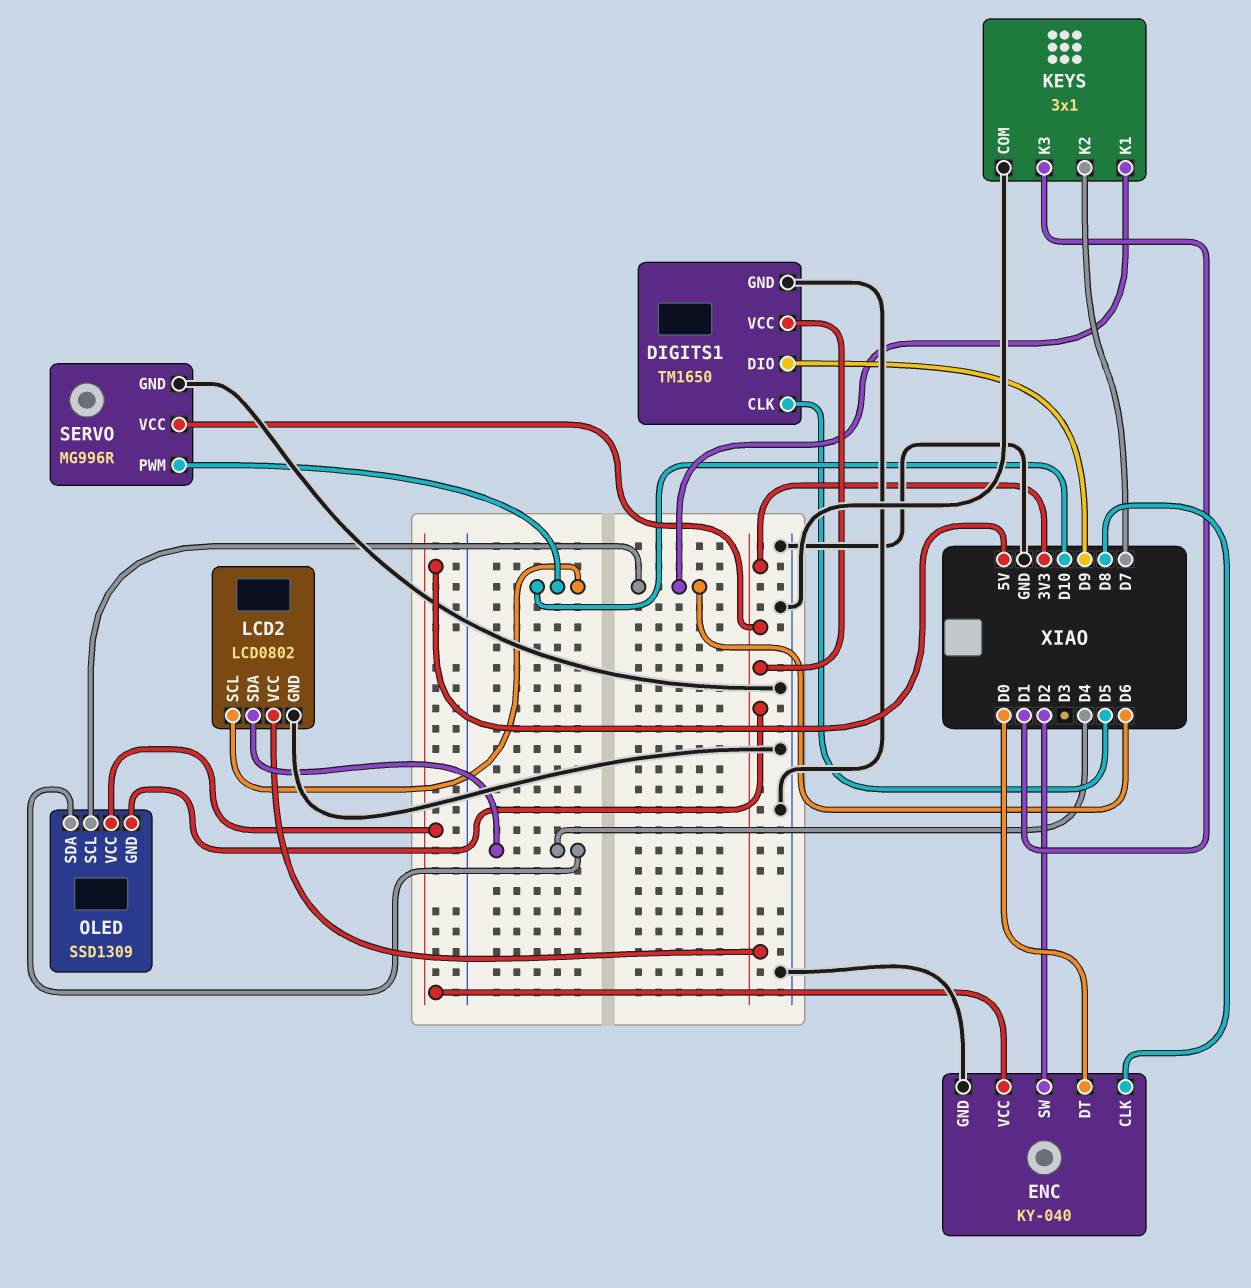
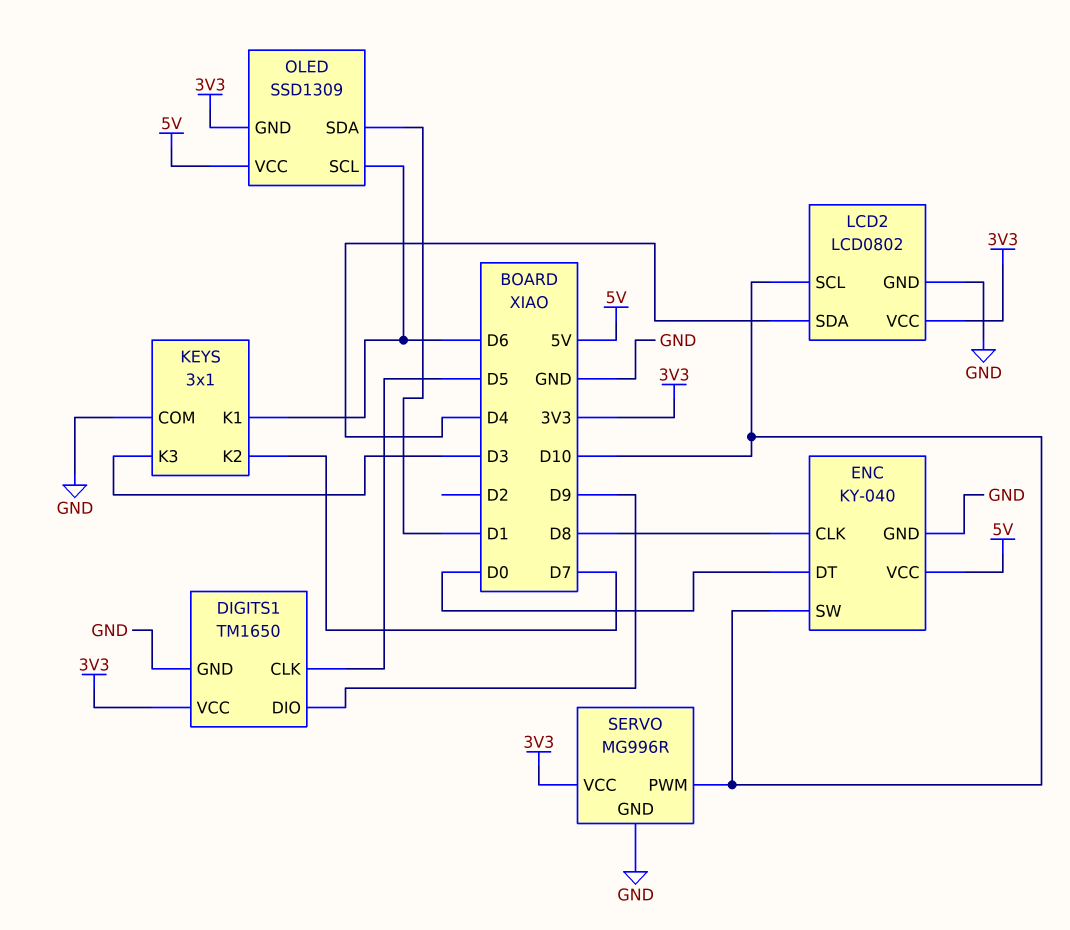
ENC pin SW: D2 -> D10
KEYS pin K3: D1 -> D3
OLED pin SDA: D4 -> D1

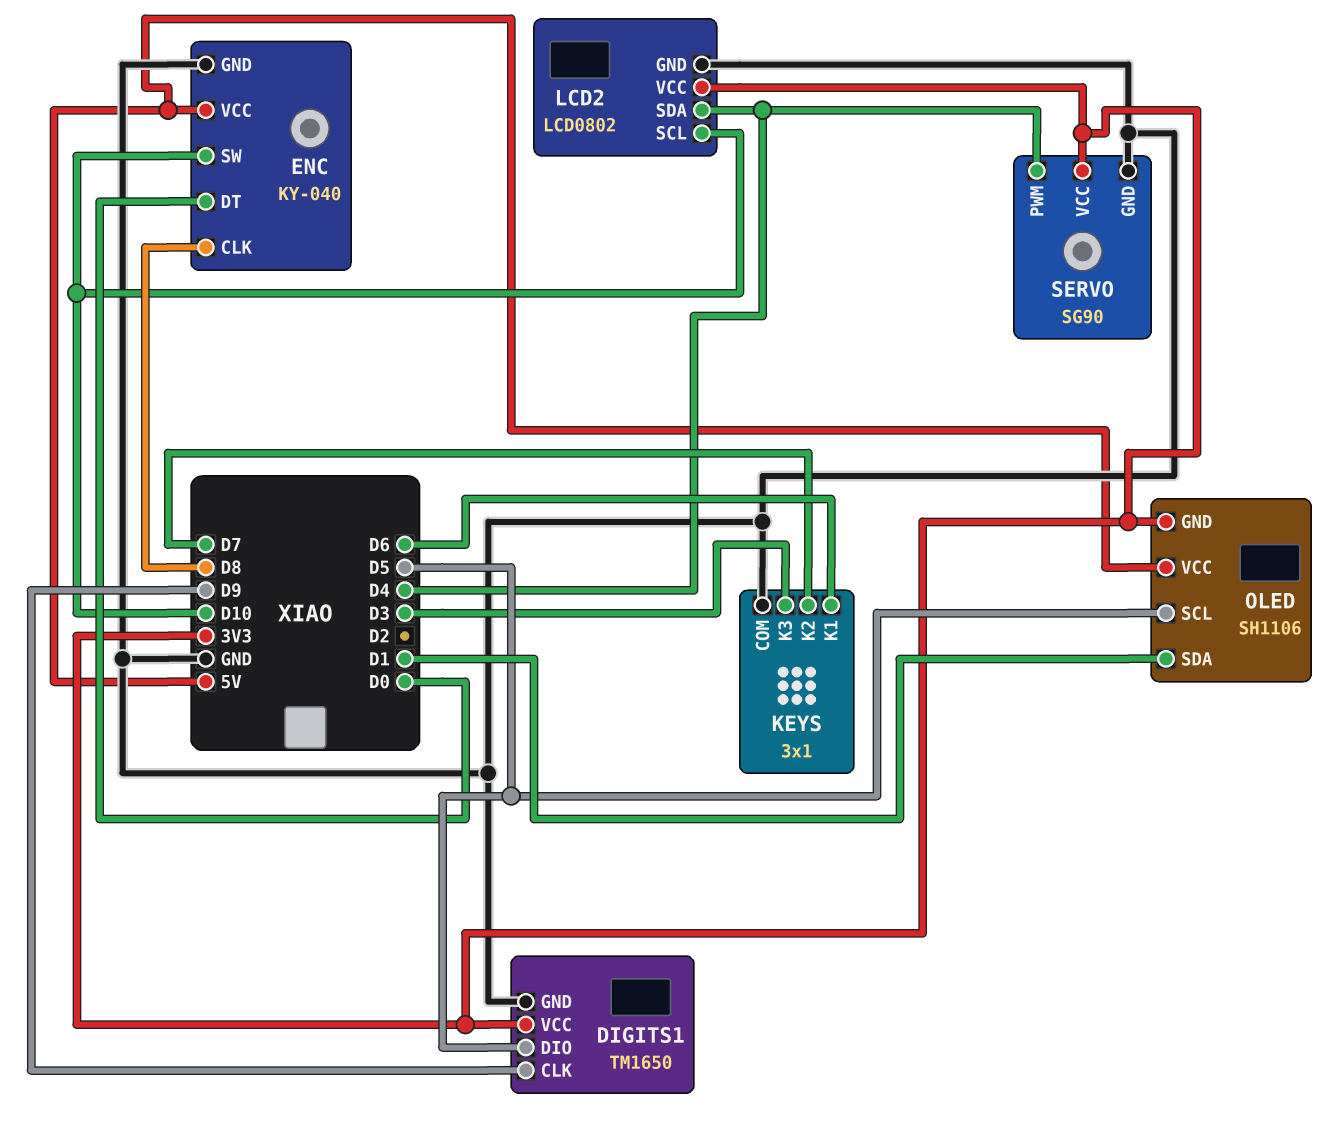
DIGITS1 pin CLK: D5 -> D9
DIGITS1 pin DIO: D9 -> D5
OLED: SSD1309 -> SH1106
OLED pin SCL: D6 -> D5
SERVO: MG996R -> SG90
SERVO pin PWM: D10 -> D4

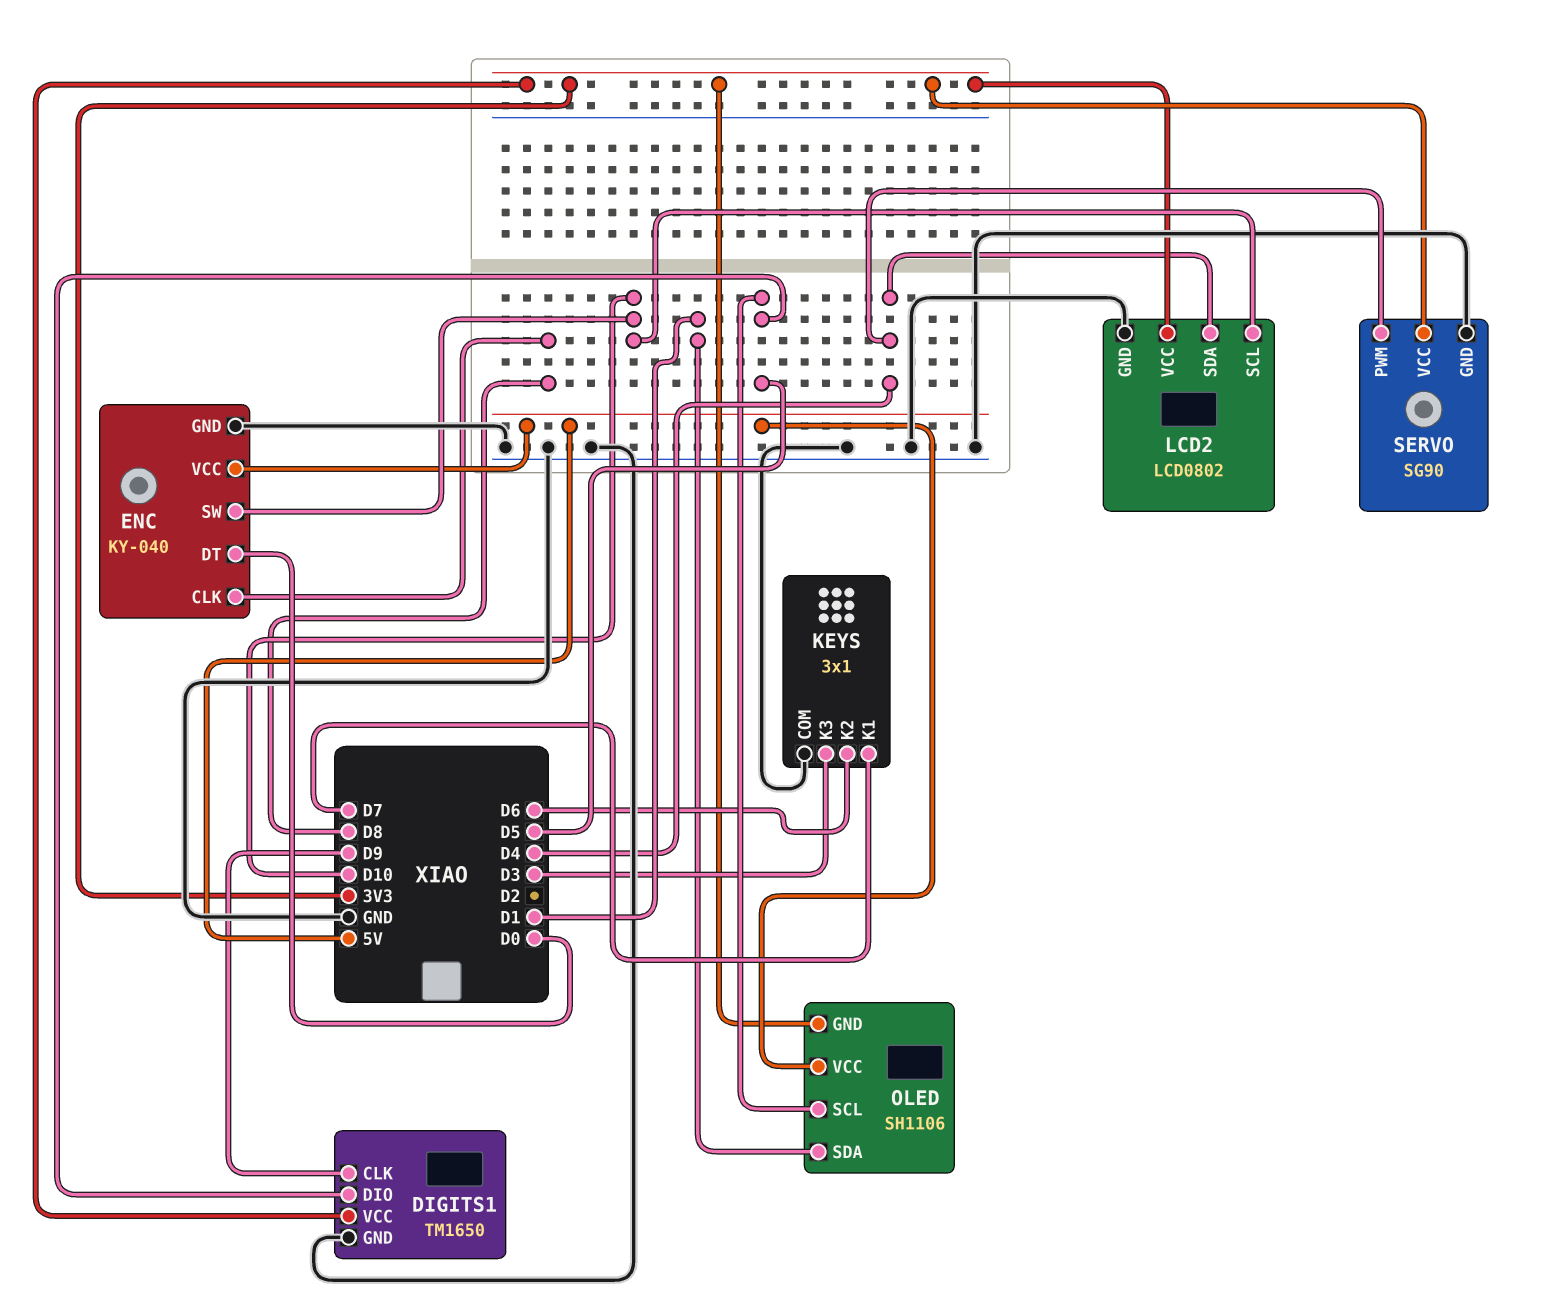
KEYS pin K1: D6 -> D7
KEYS pin K2: D7 -> D6

